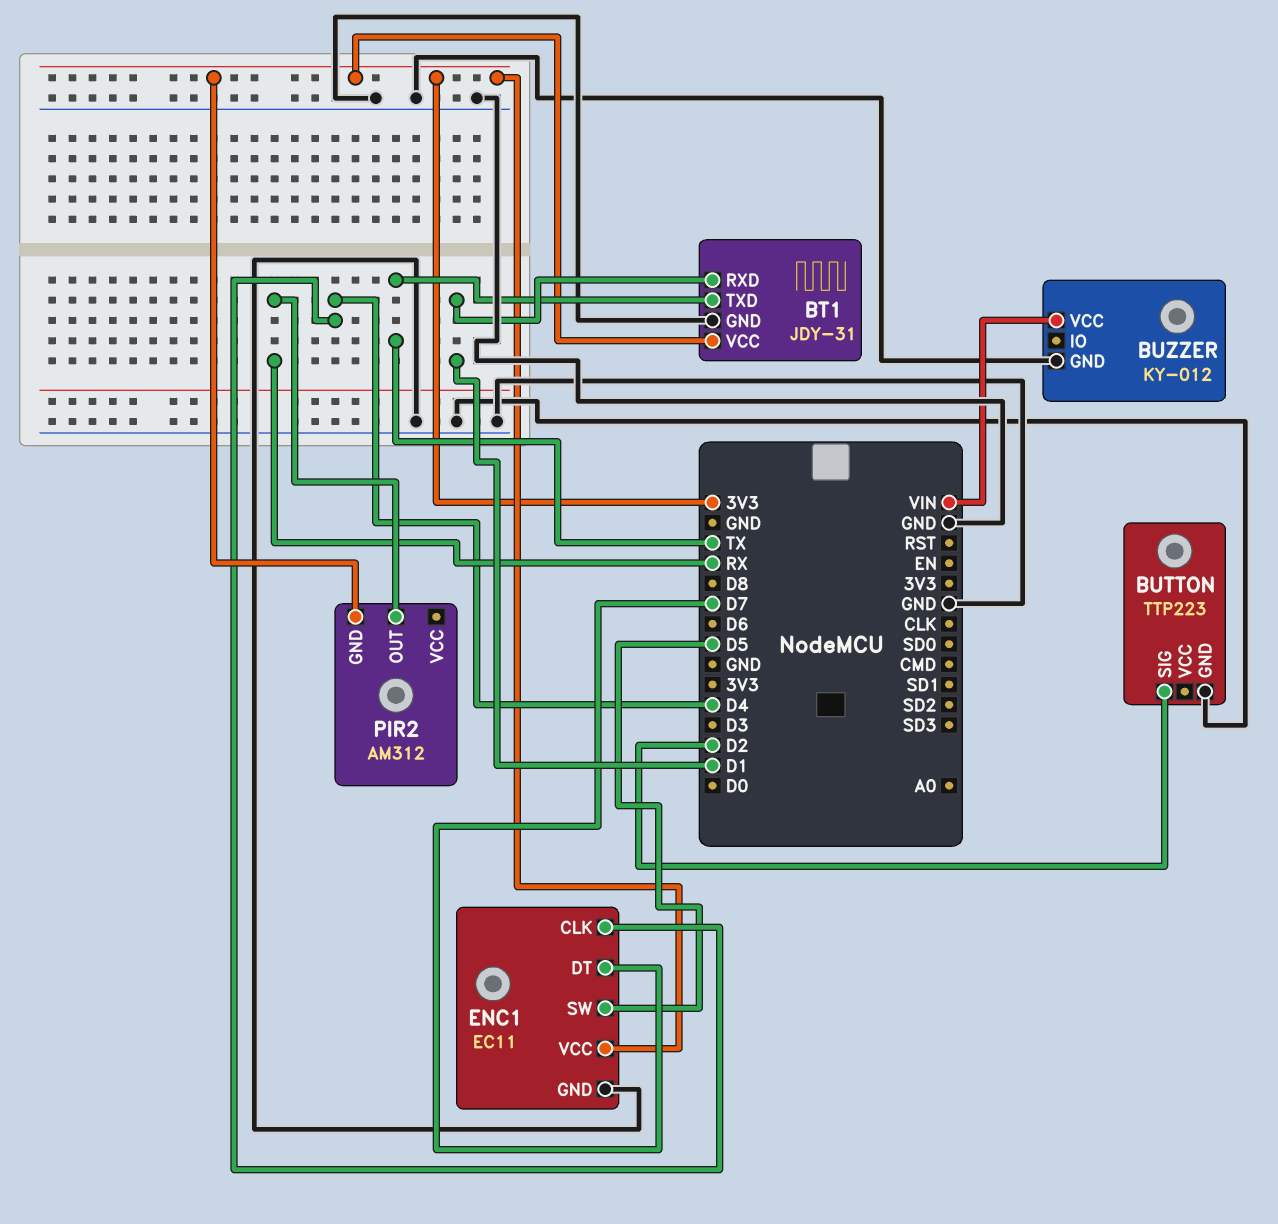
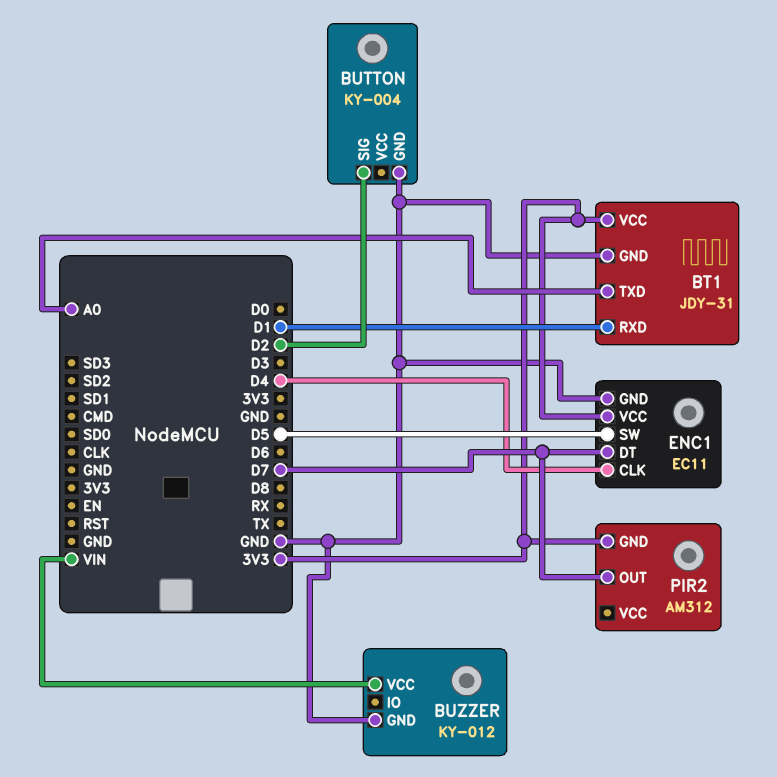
BT1 pin TXD: TX -> A0
BUTTON: TTP223 -> KY-004
PIR2 pin OUT: RX -> D7

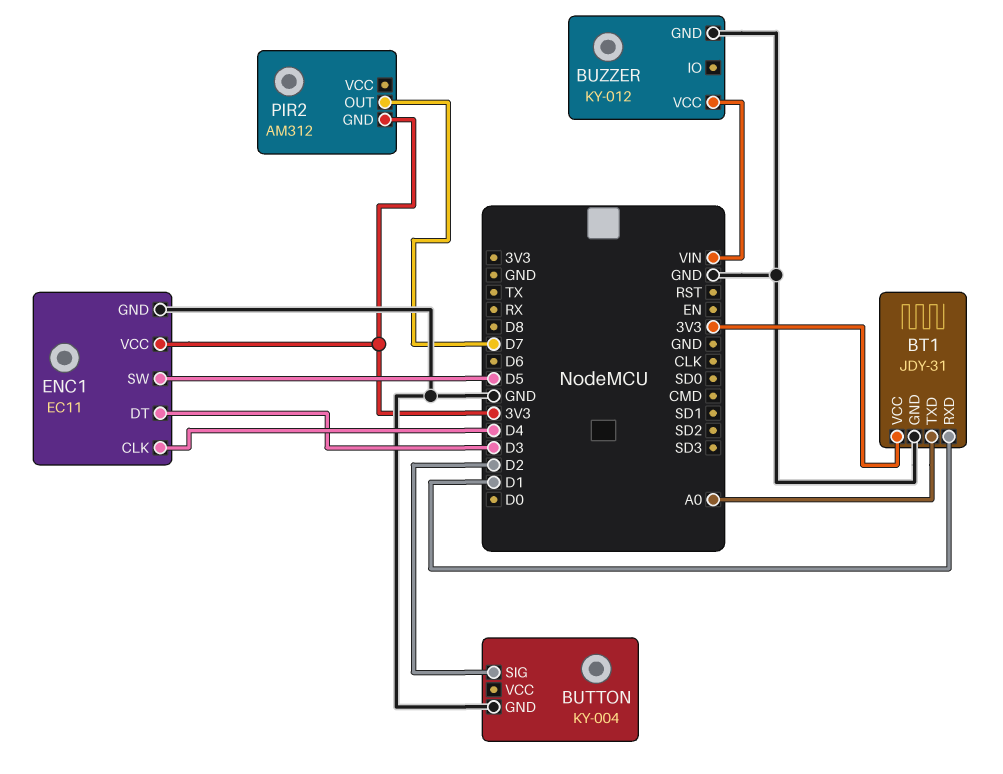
ENC1 pin DT: D7 -> D3

